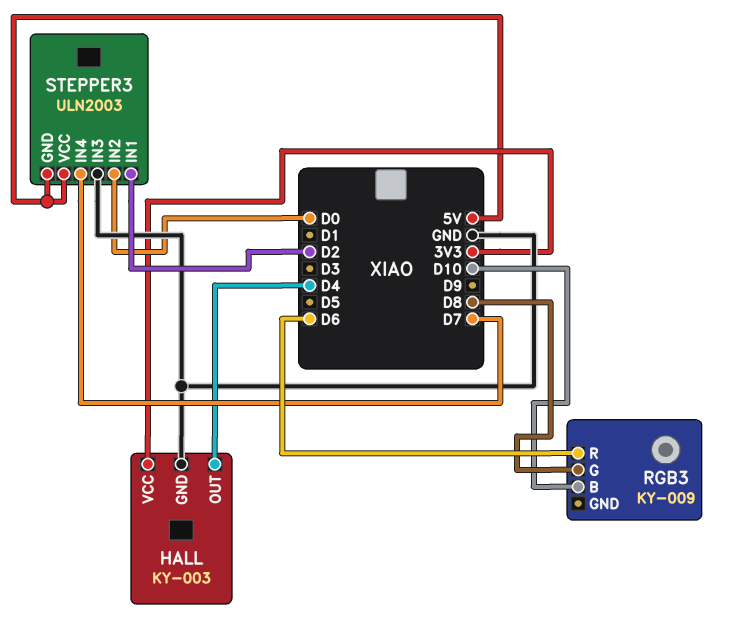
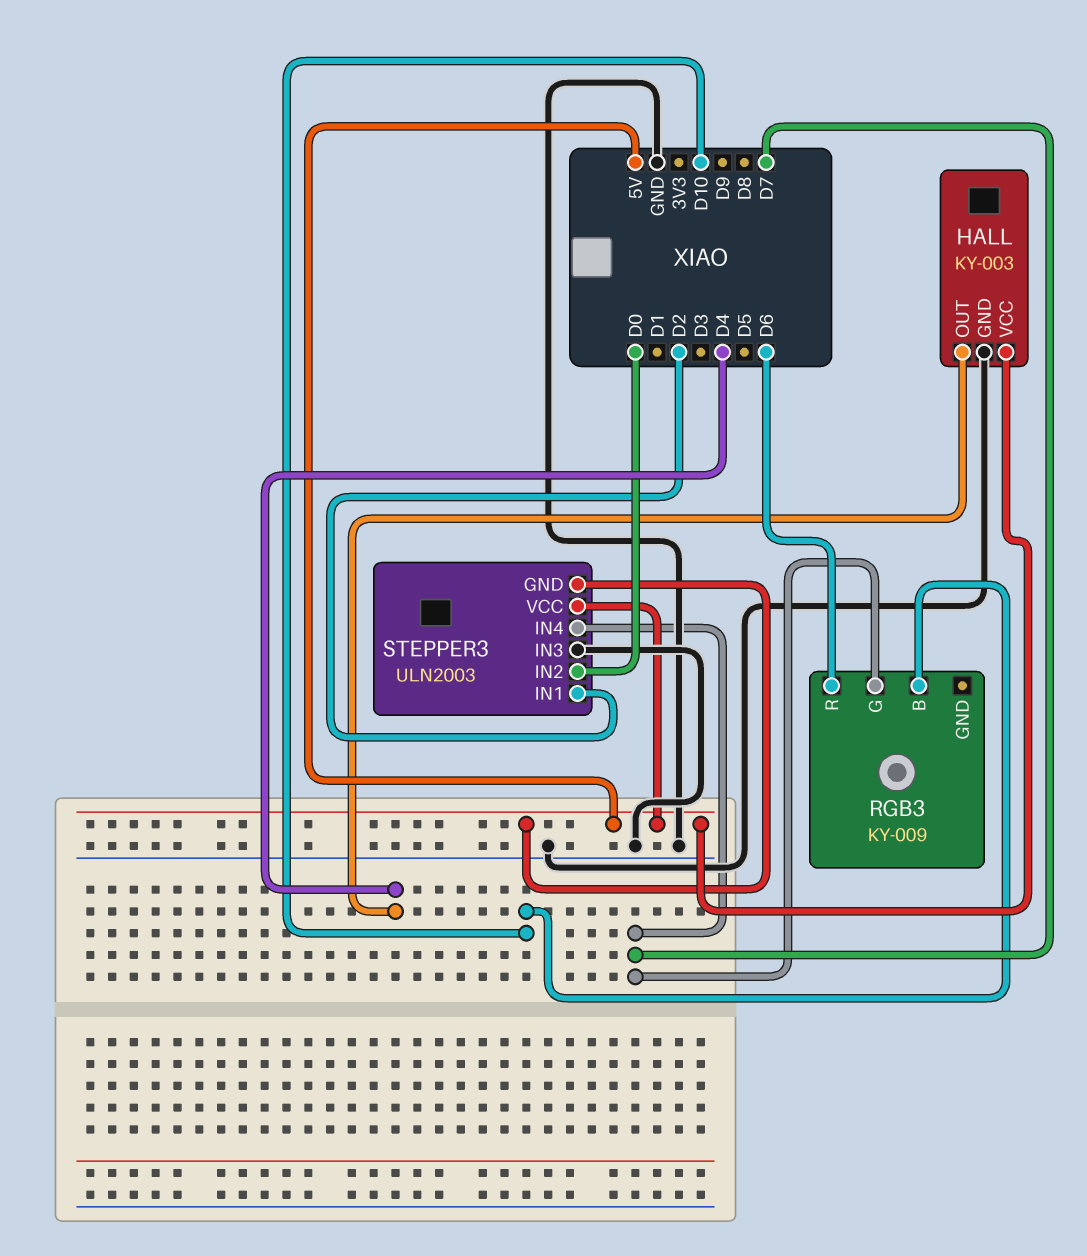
HALL pin VCC: 3V3 -> 5V
RGB3 pin G: D8 -> D7

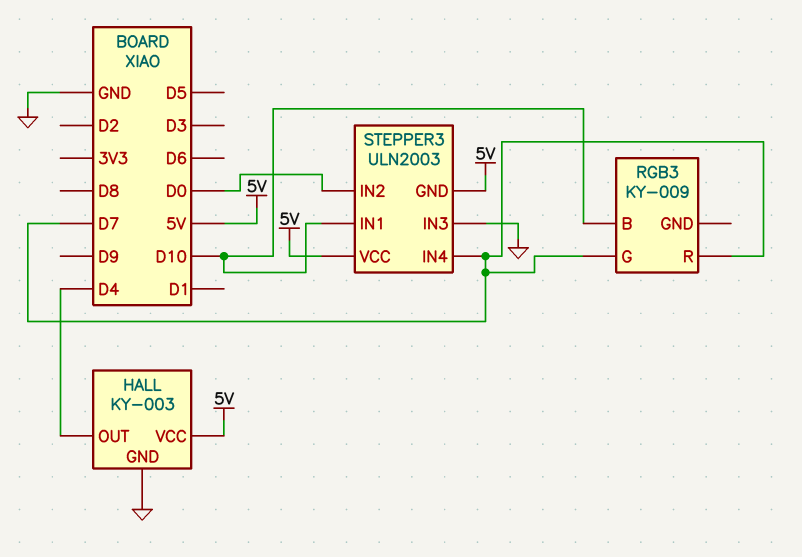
RGB3 pin R: D6 -> D7
STEPPER3 pin IN1: D2 -> D10

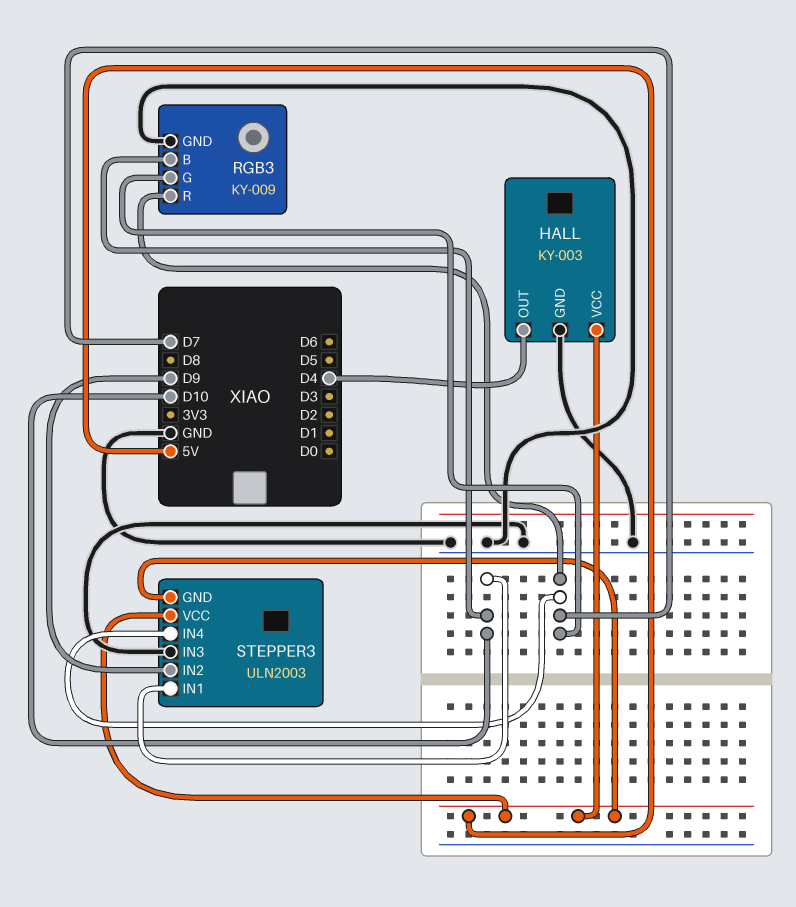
RGB3 pin GND: none -> GND
STEPPER3 pin IN2: D0 -> D9

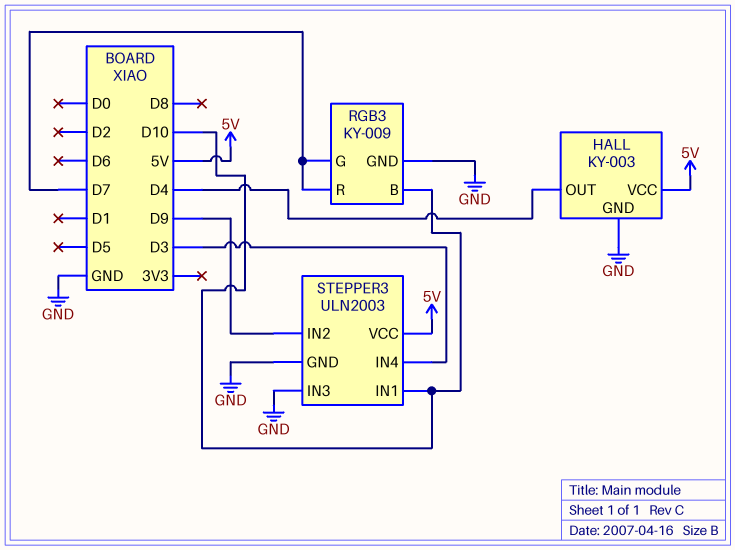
STEPPER3 pin GND: 5V -> GND
STEPPER3 pin IN4: D7 -> D3

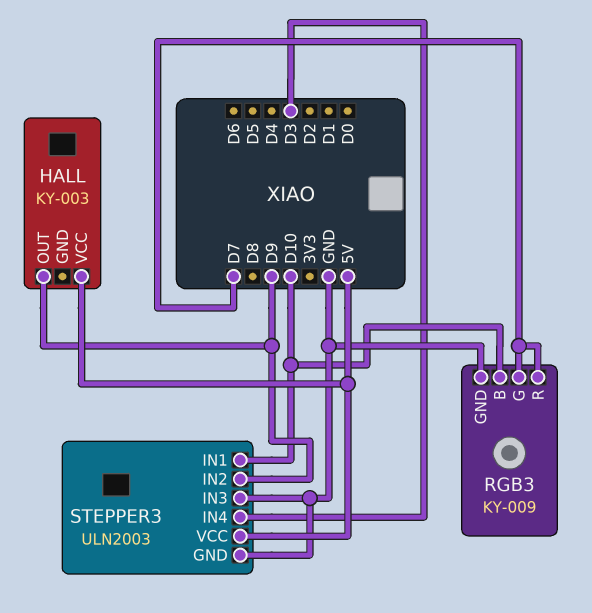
HALL pin GND: GND -> none
HALL pin OUT: D4 -> D9

